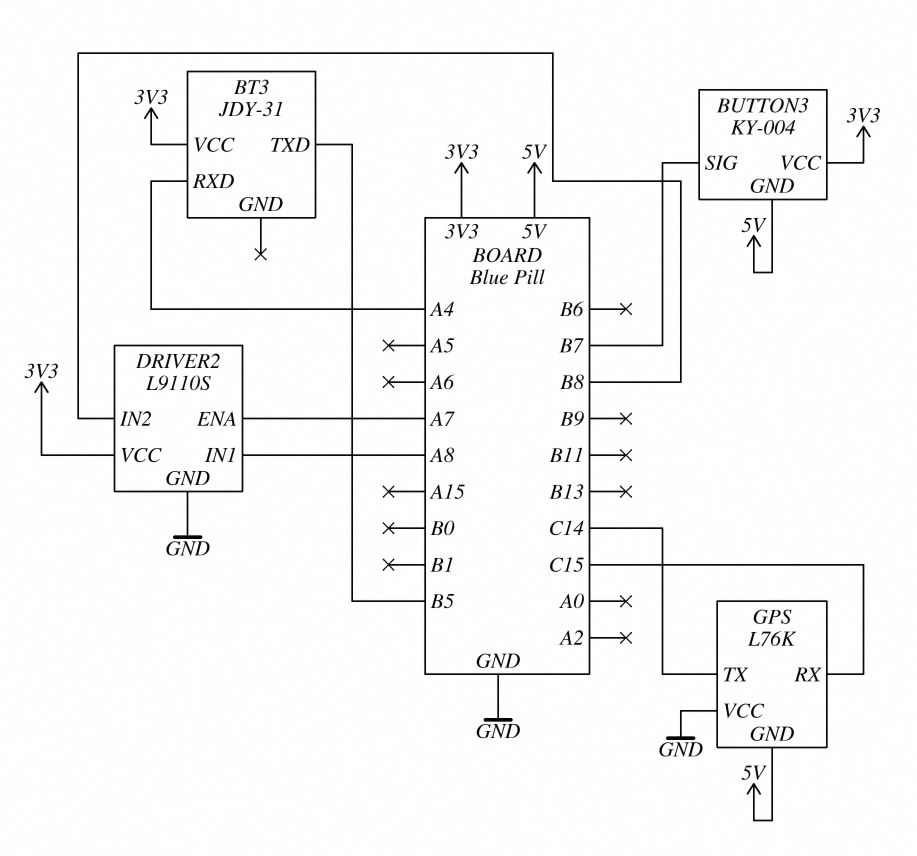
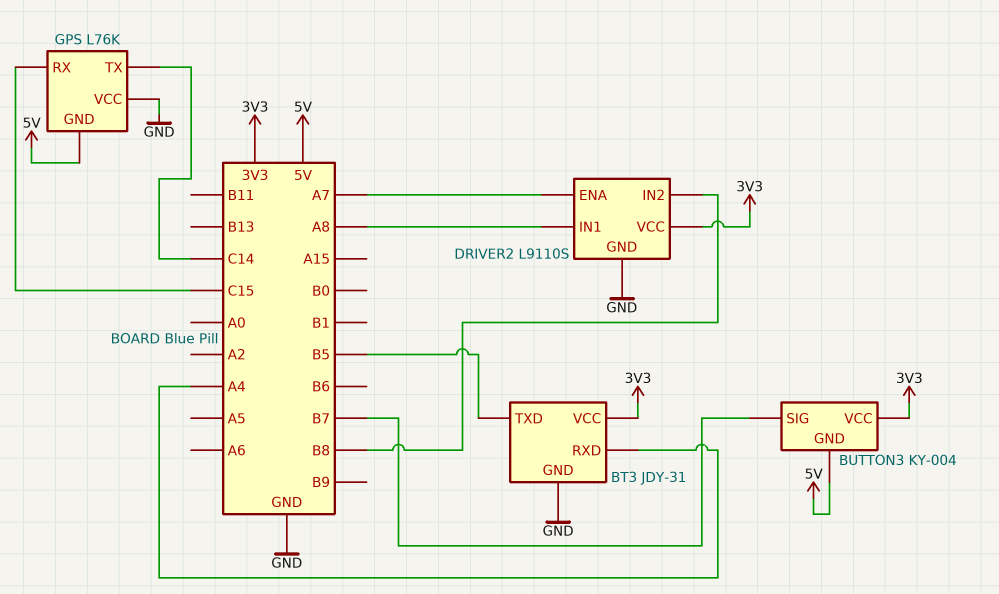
BT3 pin GND: none -> GND

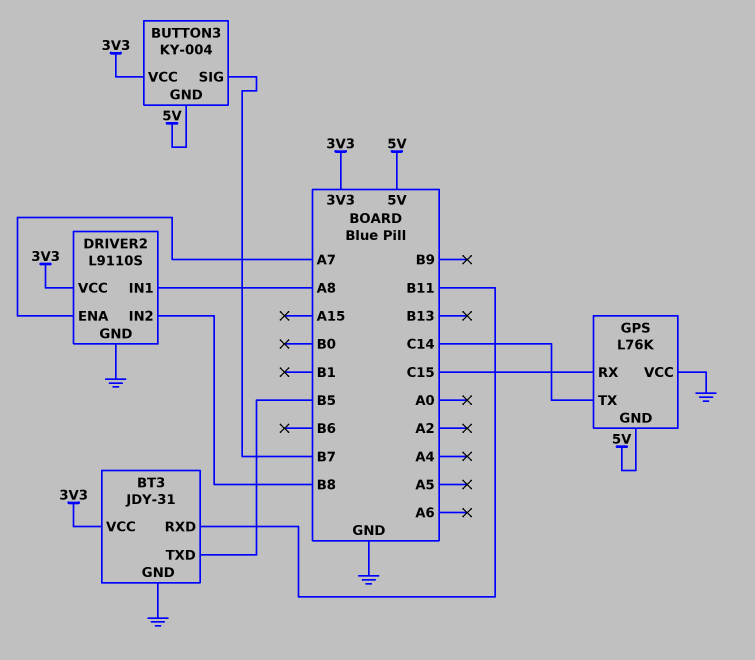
BT3 pin RXD: A4 -> B11

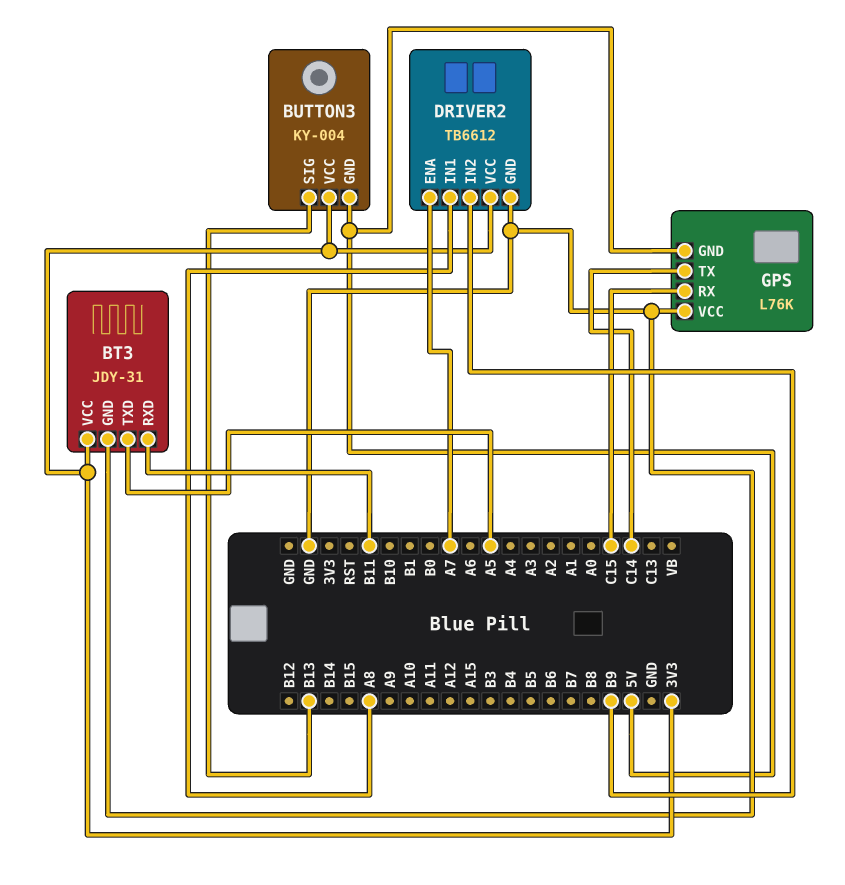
BT3 pin TXD: B5 -> A5
BUTTON3 pin SIG: B7 -> B13
DRIVER2: L9110S -> TB6612
DRIVER2 pin IN2: B8 -> B9

